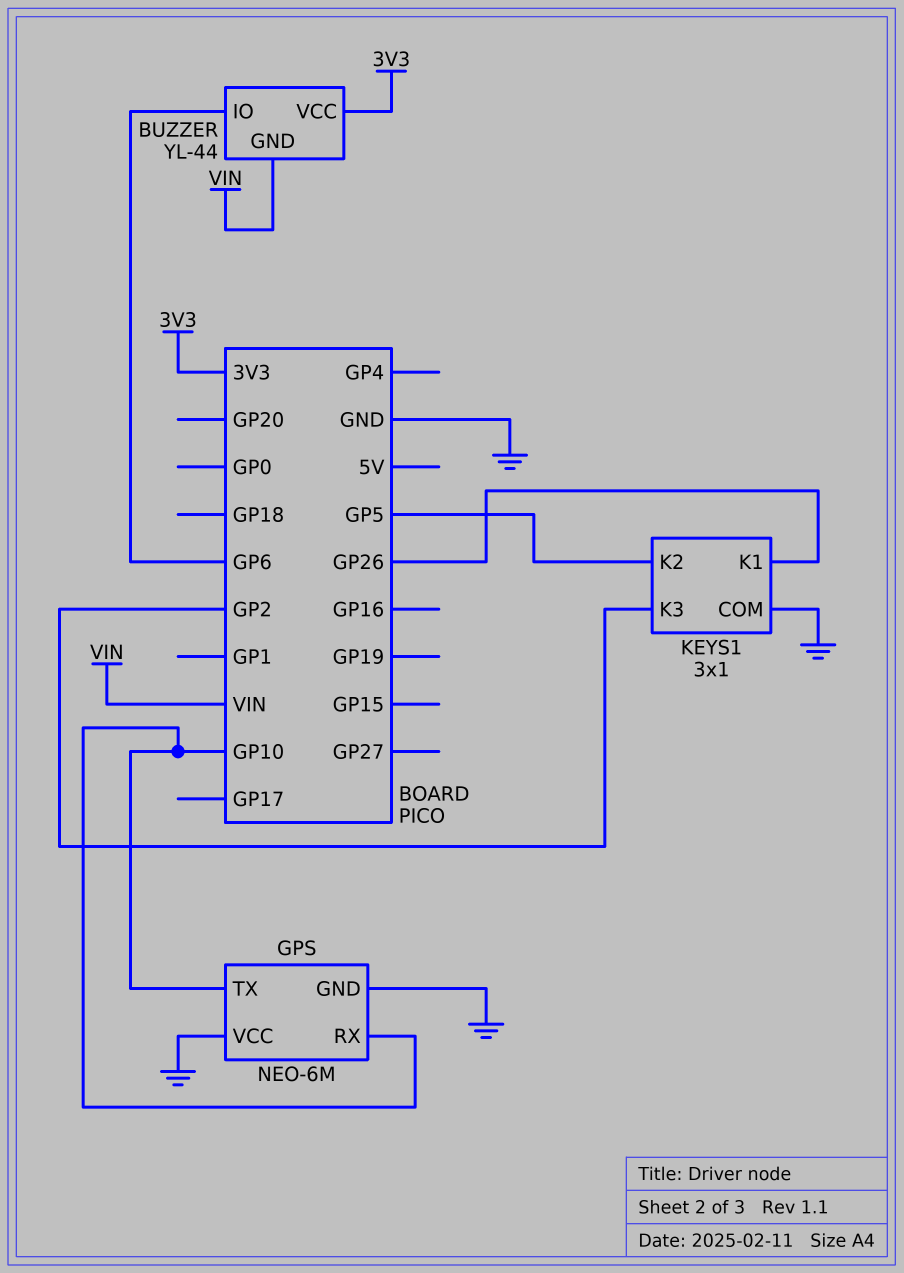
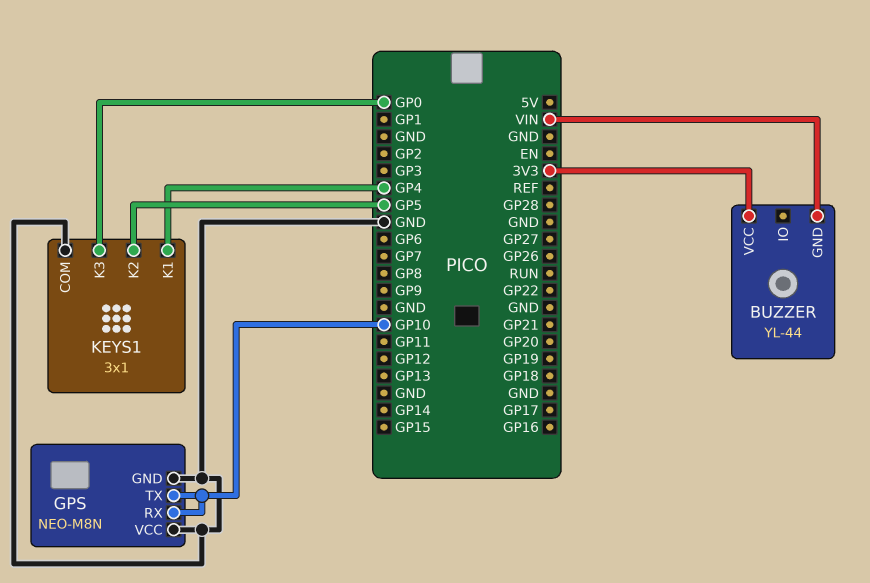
BUZZER pin IO: GP6 -> none
GPS: NEO-6M -> NEO-M8N
KEYS1 pin K1: GP26 -> GP4
KEYS1 pin K3: GP2 -> GP0

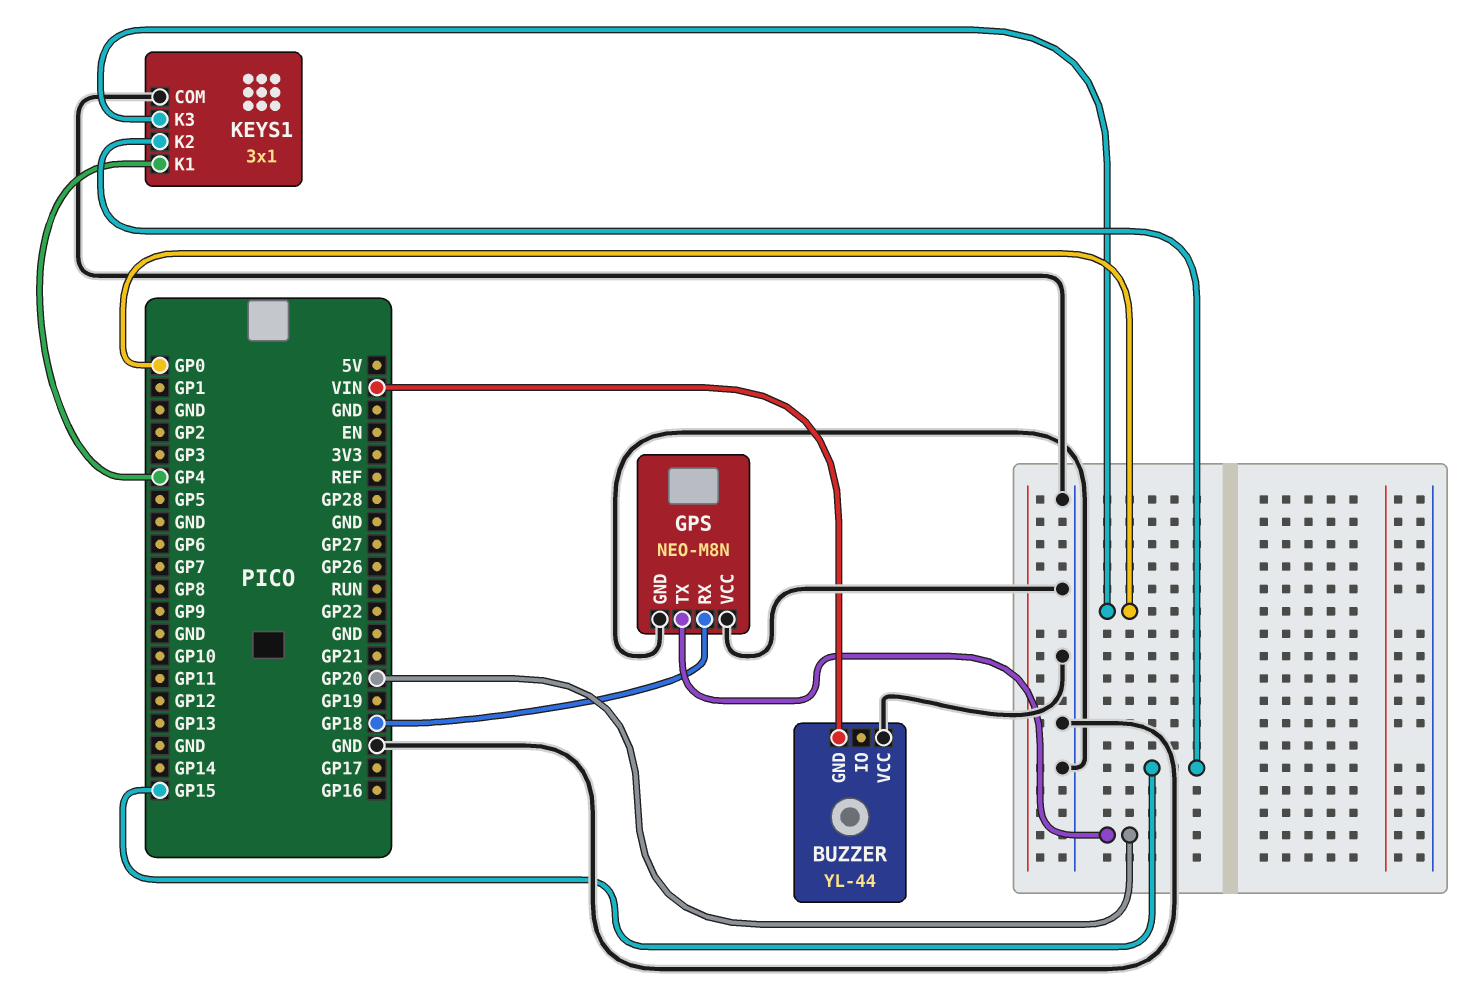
BUZZER pin VCC: 3V3 -> GND
GPS pin RX: GP10 -> GP18
GPS pin TX: GP10 -> GP20
KEYS1 pin K2: GP5 -> GP15

